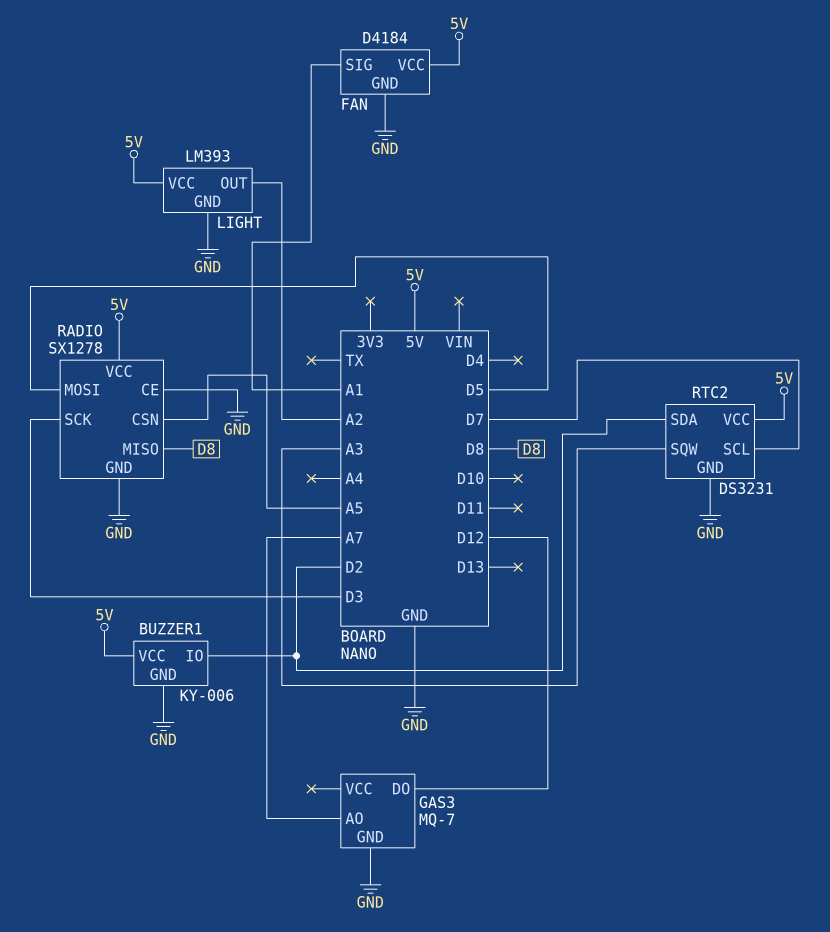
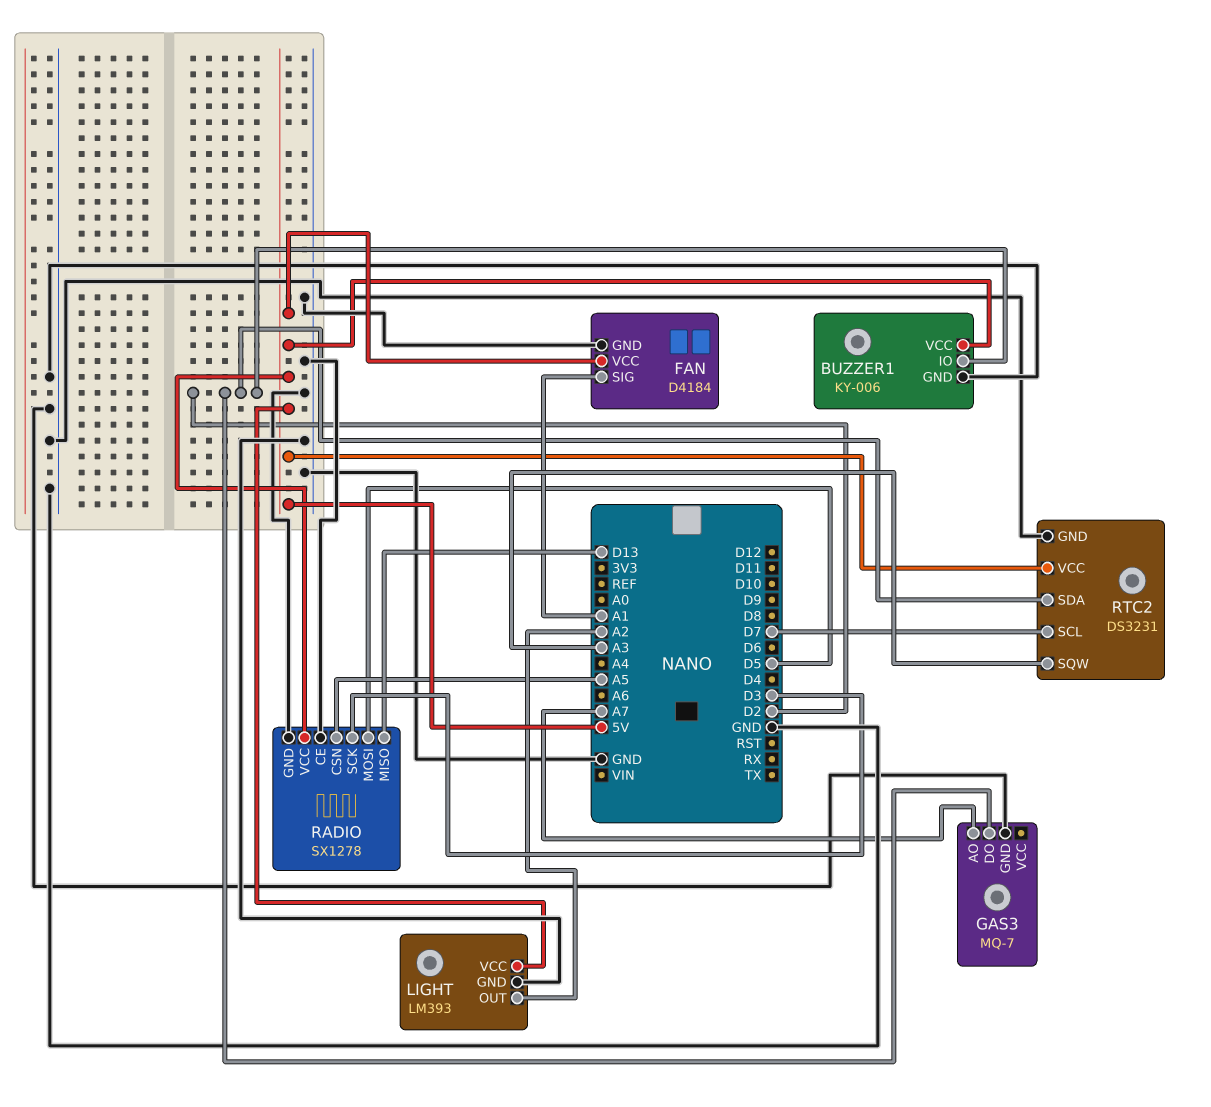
GAS3 pin DO: D12 -> D2
RADIO pin MISO: D8 -> D13

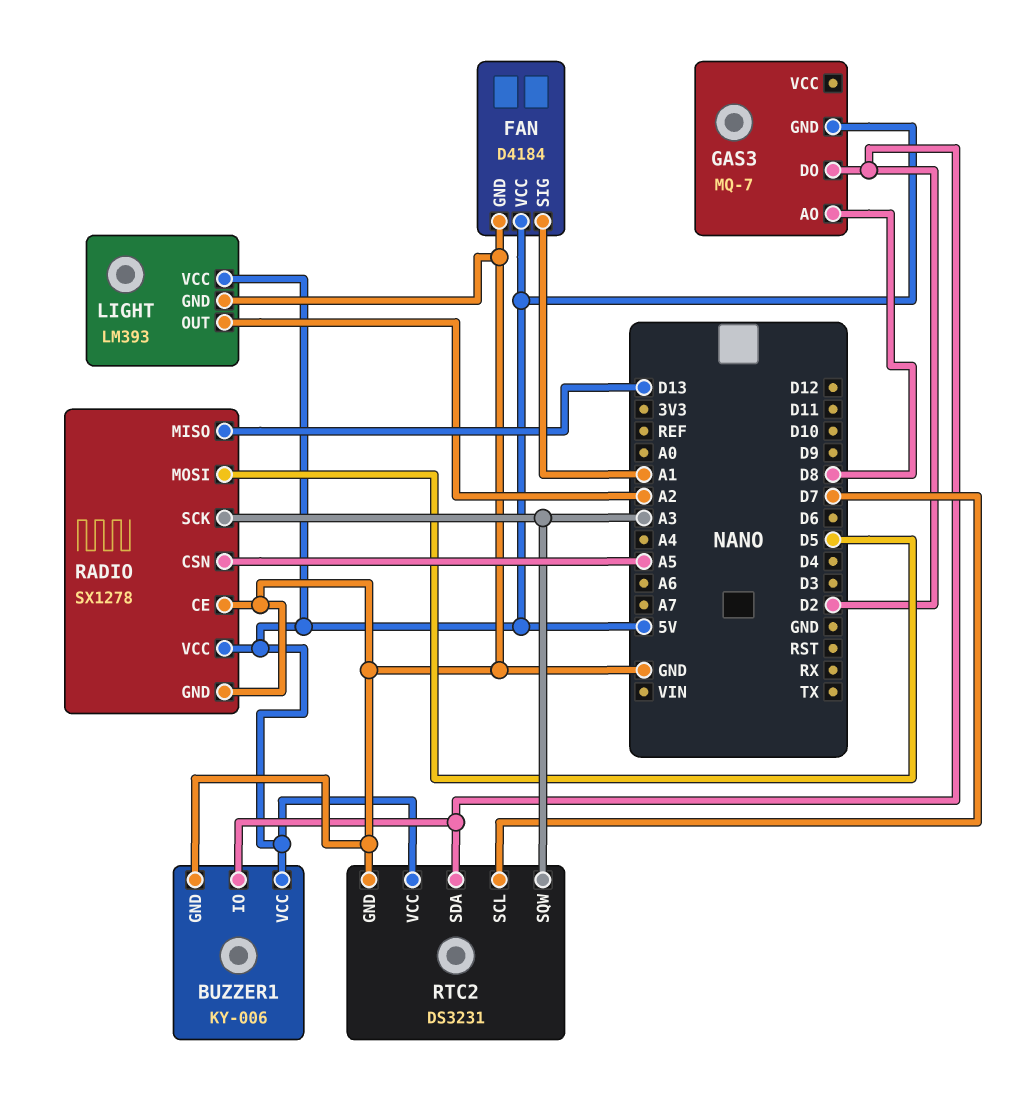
GAS3 pin AO: A7 -> D8
GAS3 pin GND: GND -> 5V
RADIO pin SCK: D3 -> A3

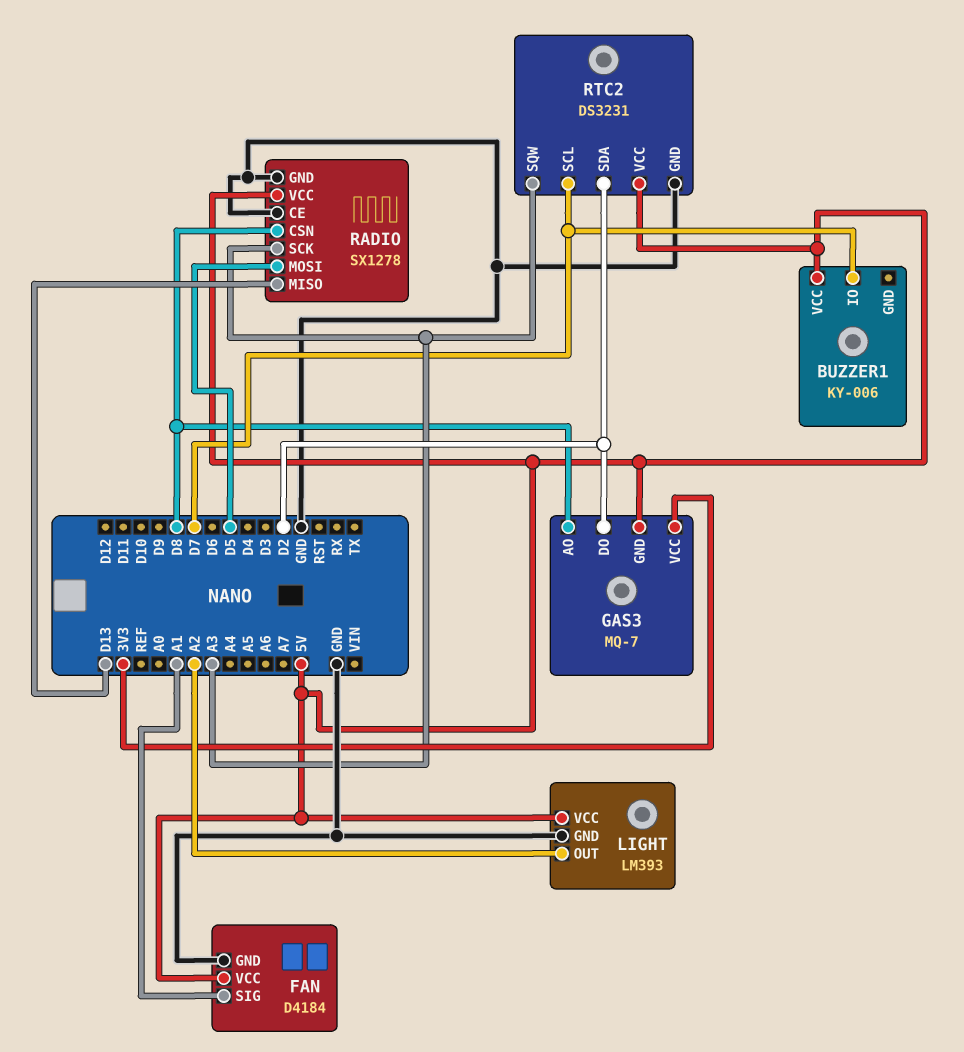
BUZZER1 pin GND: GND -> none
BUZZER1 pin IO: D2 -> D7
GAS3 pin VCC: none -> 3V3
RADIO pin CSN: A5 -> D8

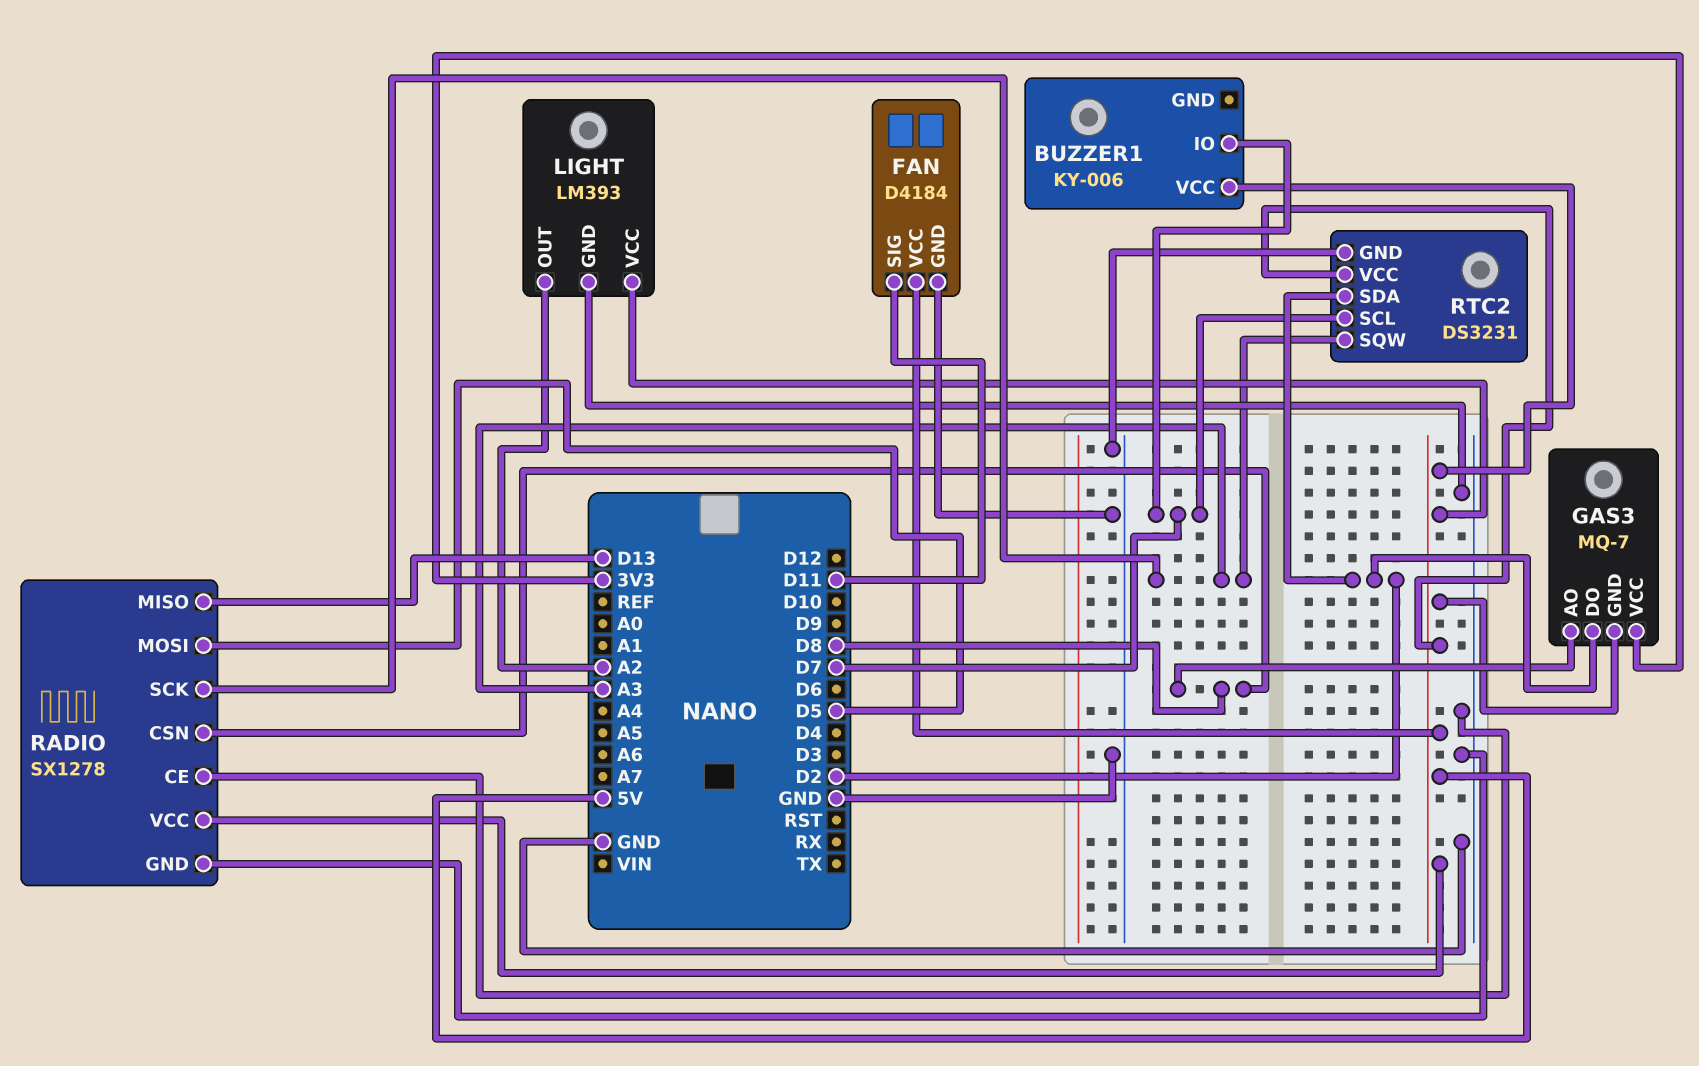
FAN pin SIG: A1 -> D11

